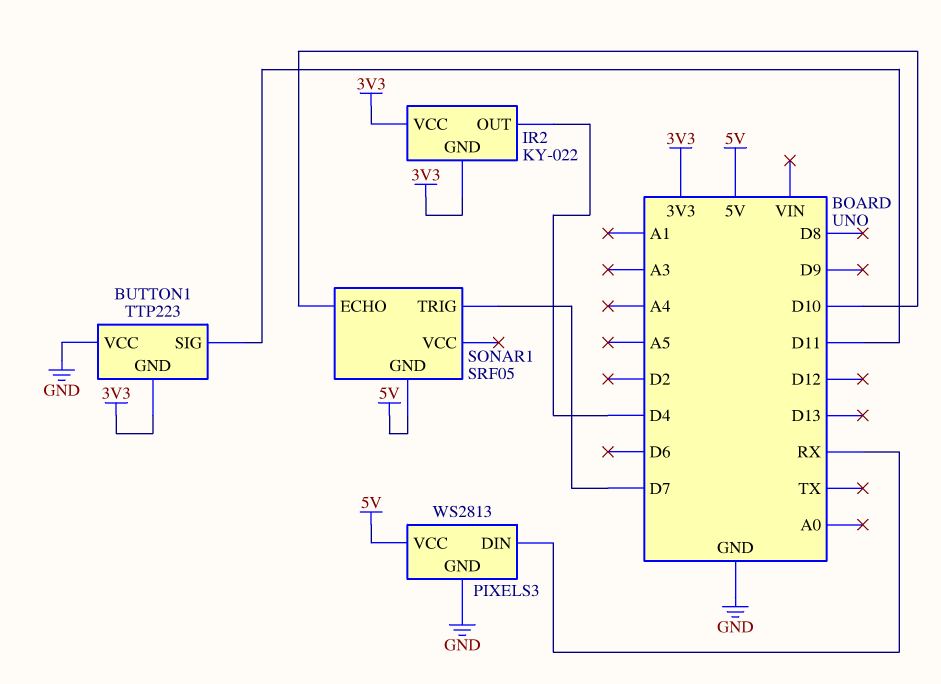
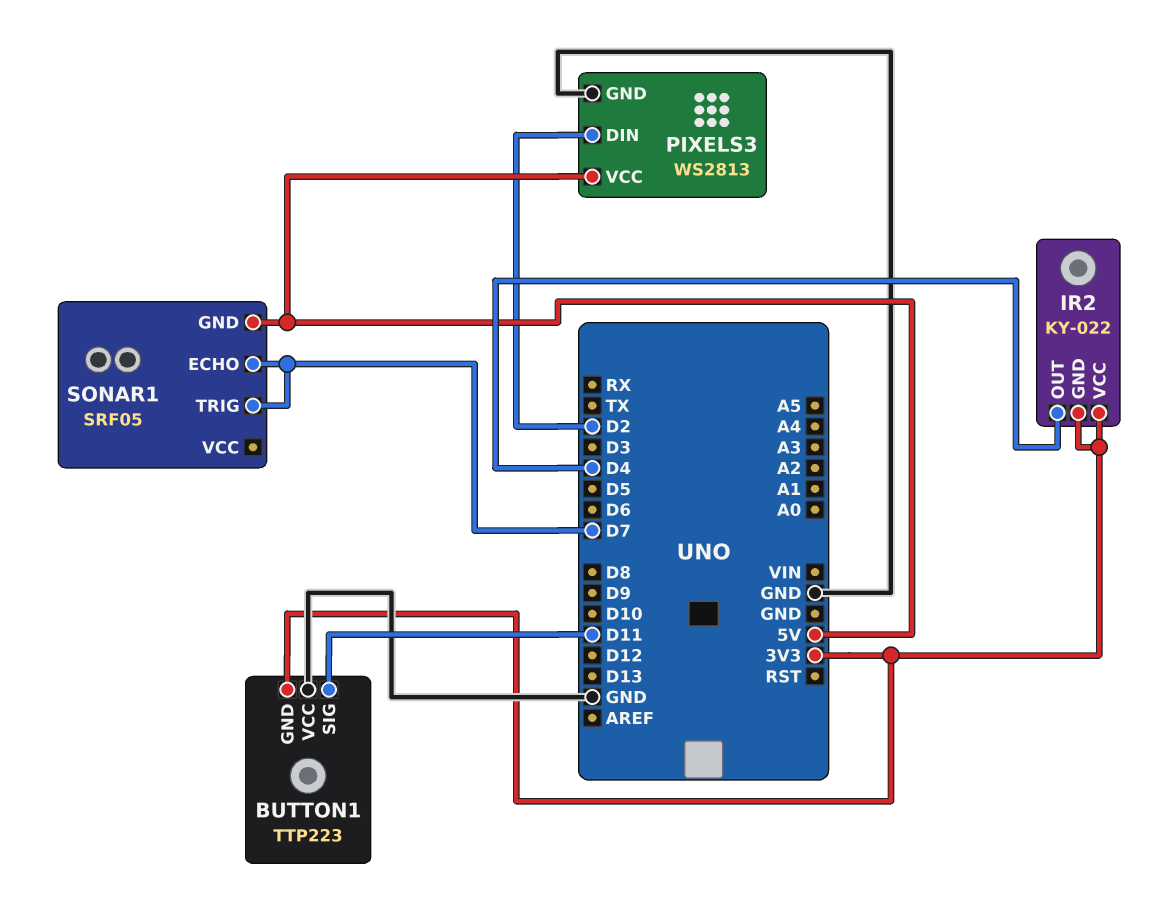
PIXELS3 pin DIN: RX -> D2
SONAR1 pin ECHO: D10 -> D7

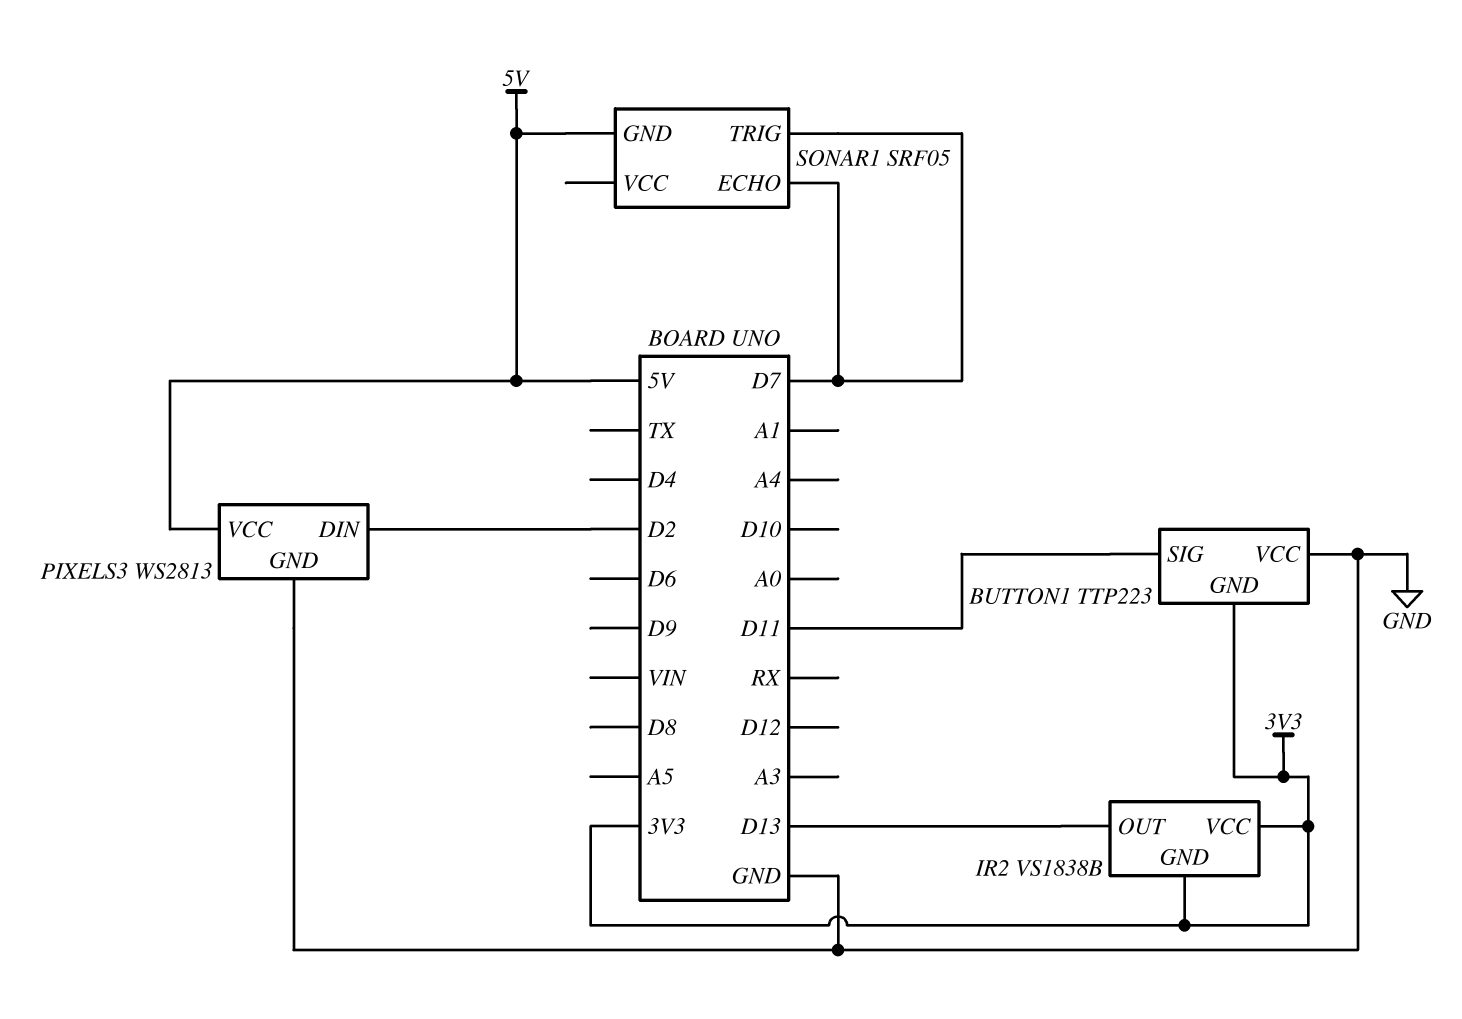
IR2: KY-022 -> VS1838B
IR2 pin OUT: D4 -> D13

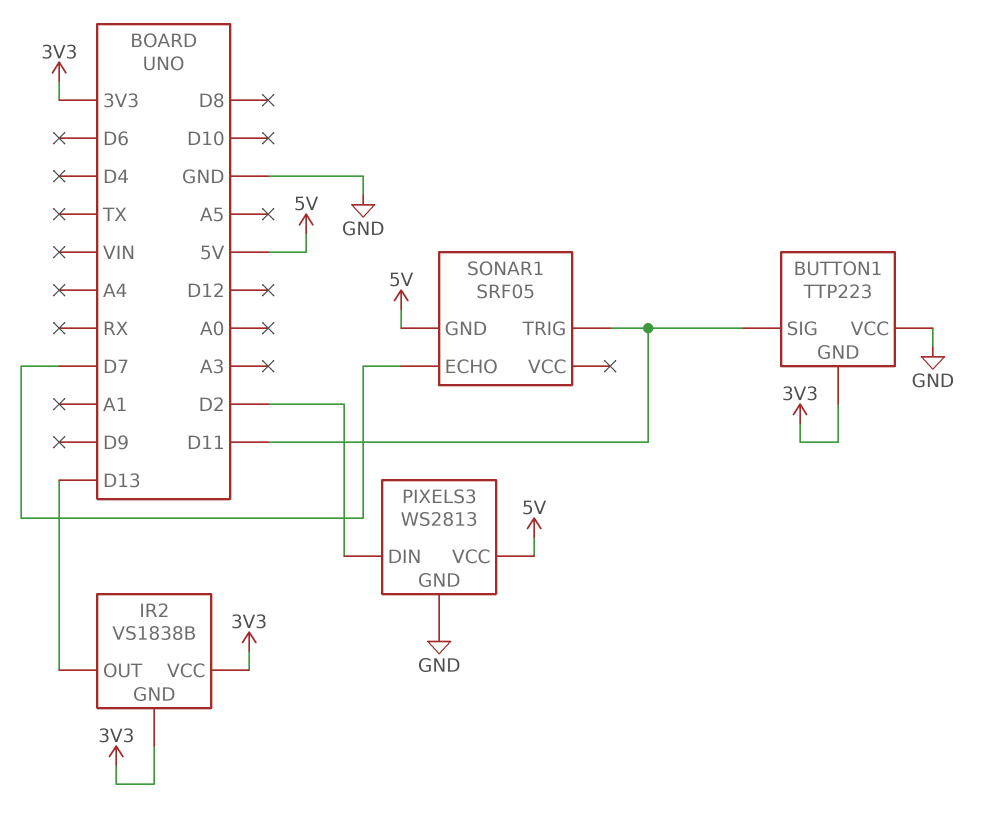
SONAR1 pin TRIG: D7 -> D11

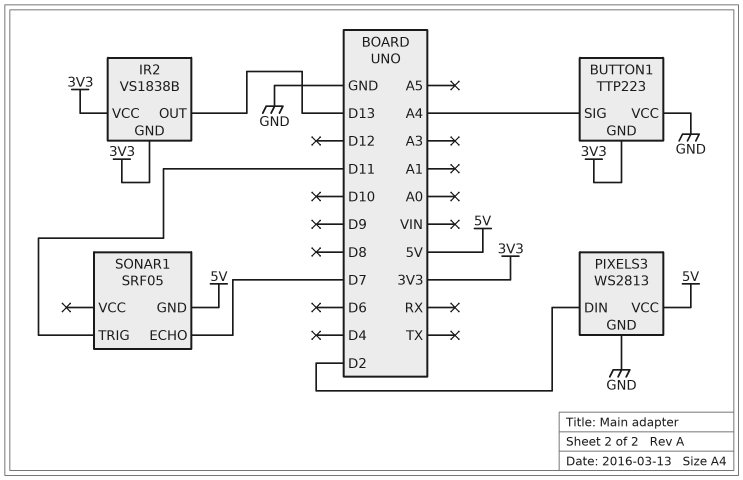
BUTTON1 pin SIG: D11 -> A4

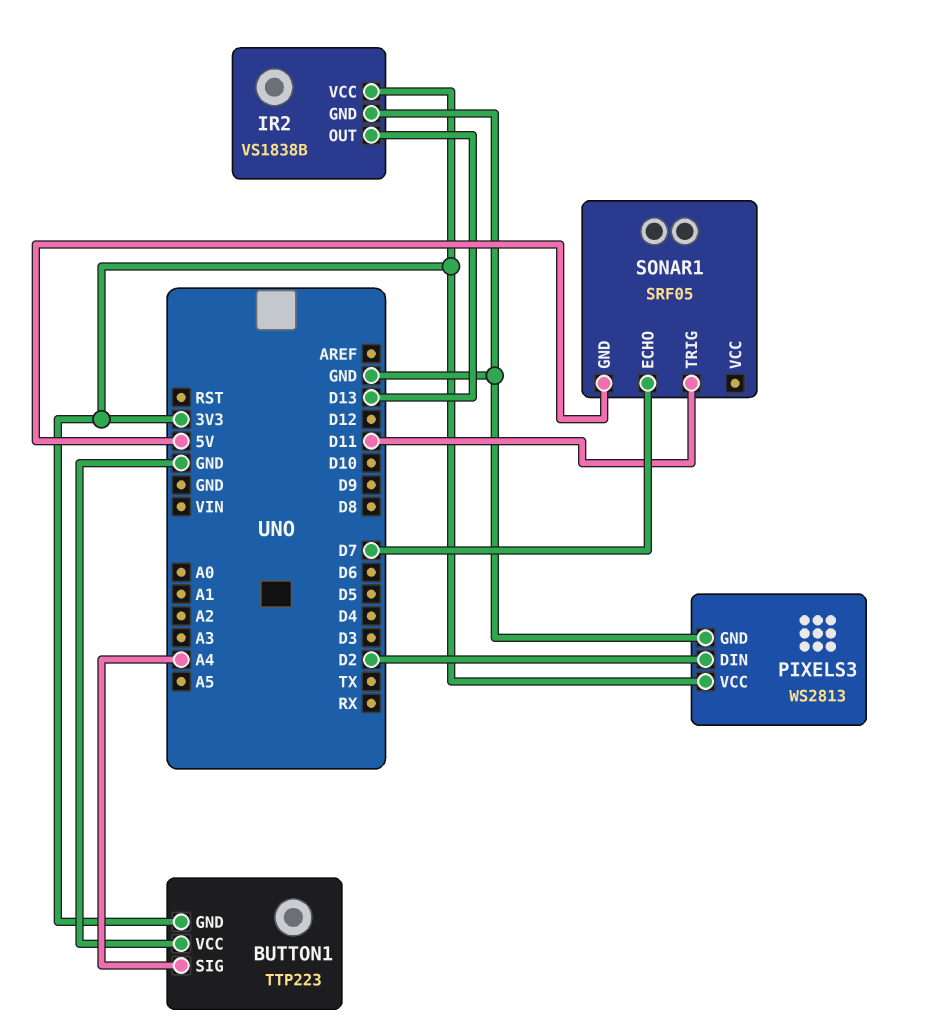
IR2 pin GND: 3V3 -> GND
PIXELS3 pin VCC: 5V -> 3V3

